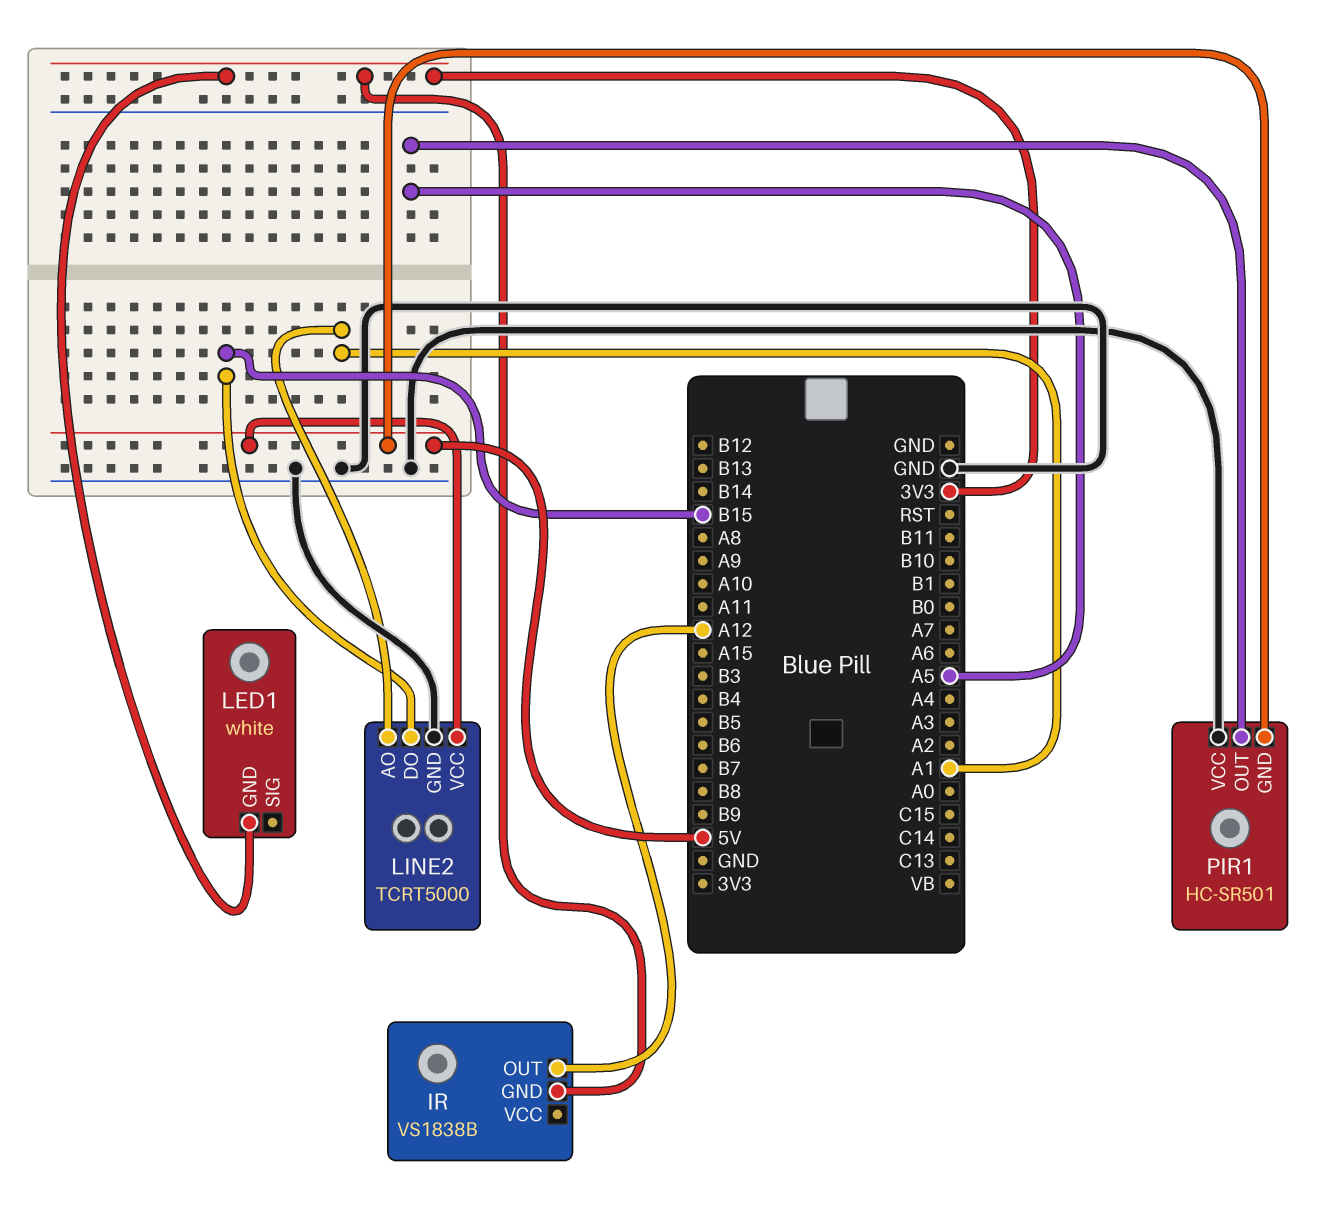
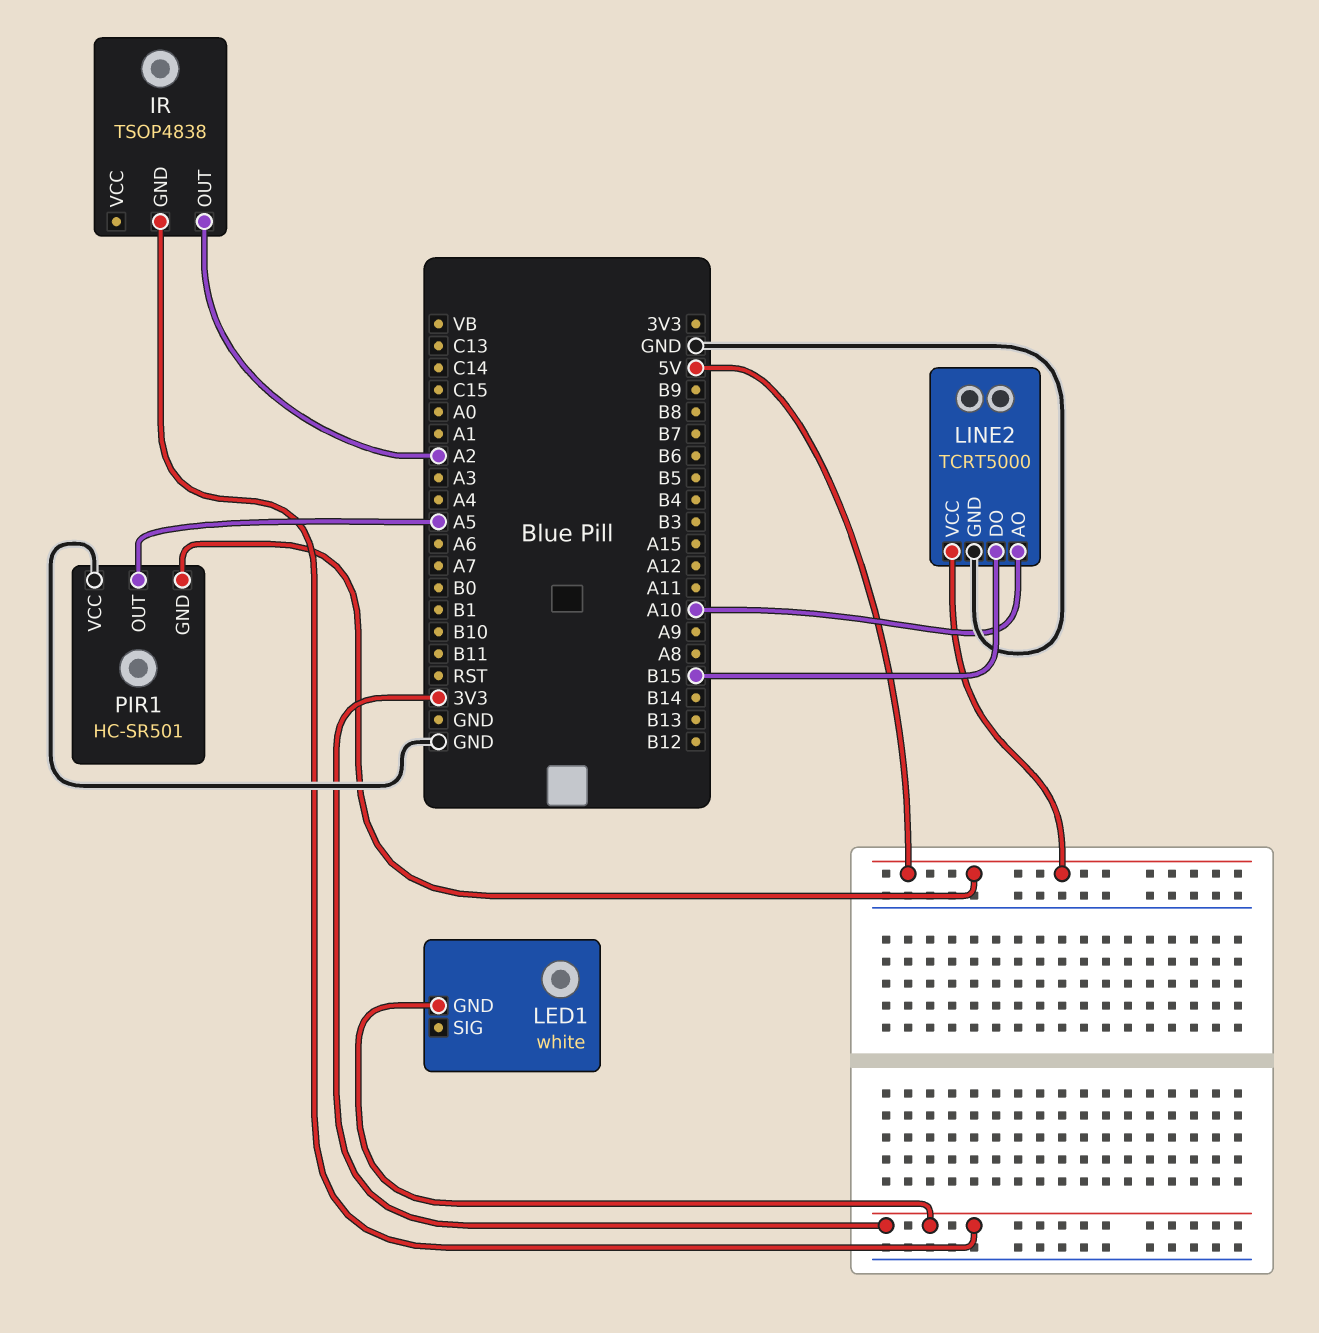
IR: VS1838B -> TSOP4838
IR pin OUT: A12 -> A2
LINE2 pin AO: A1 -> A10

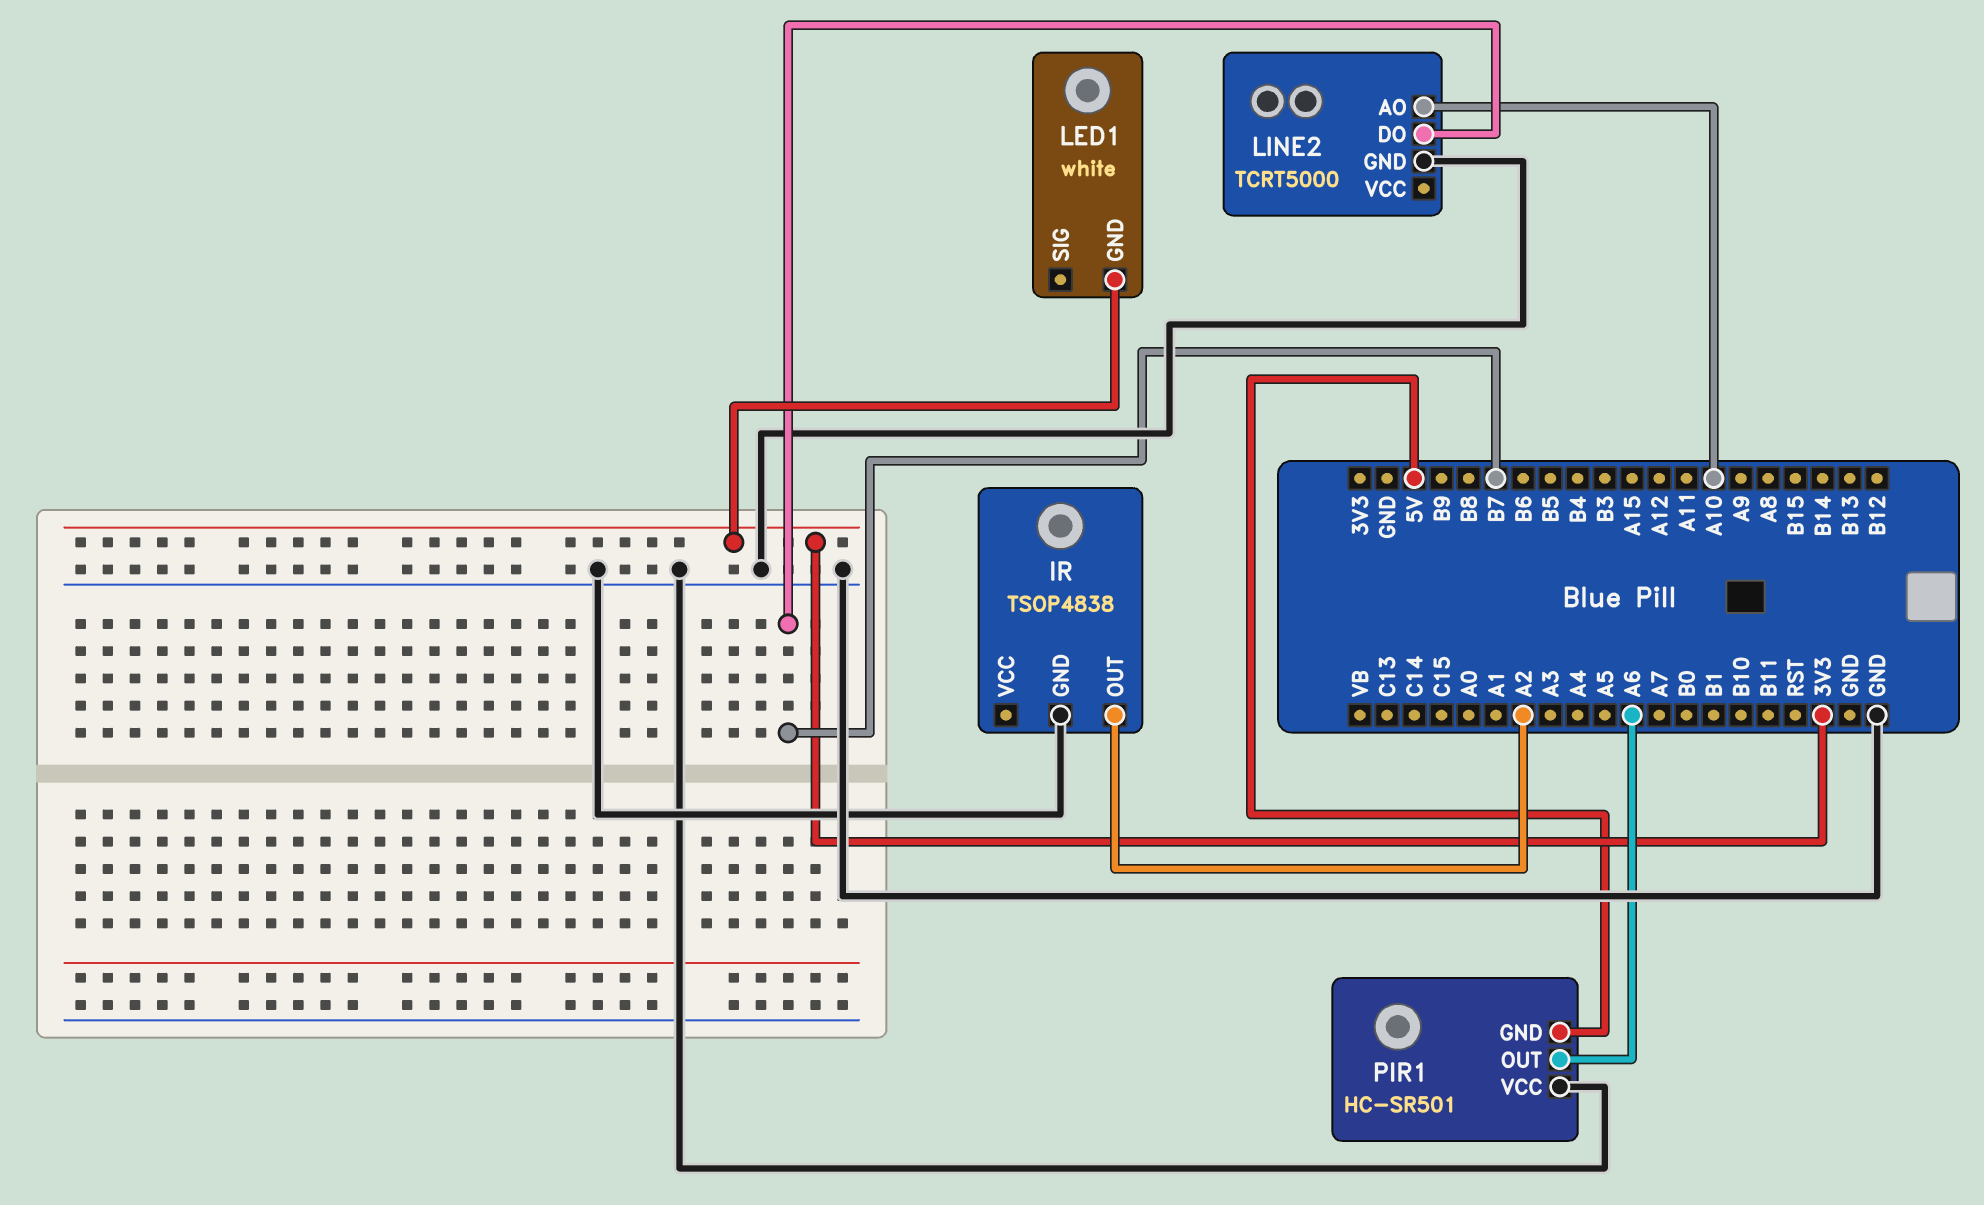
IR pin GND: 3V3 -> GND
LINE2 pin DO: B15 -> B7
LINE2 pin VCC: 5V -> none
PIR1 pin OUT: A5 -> A6

